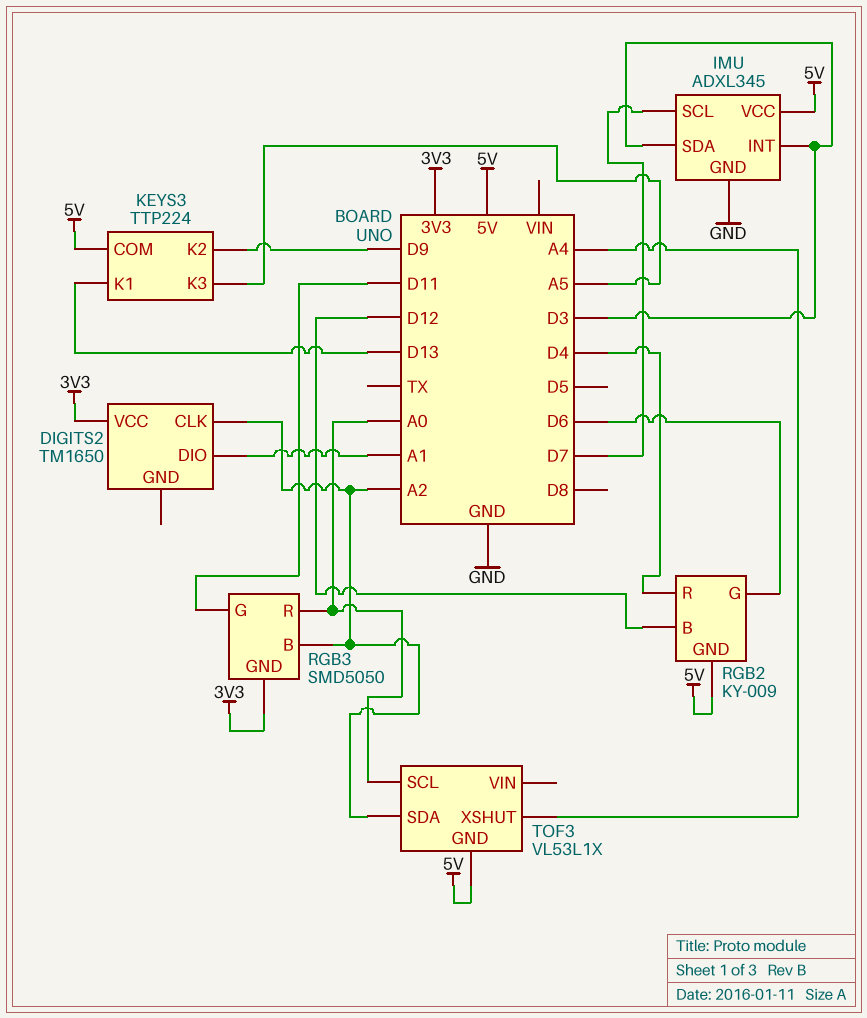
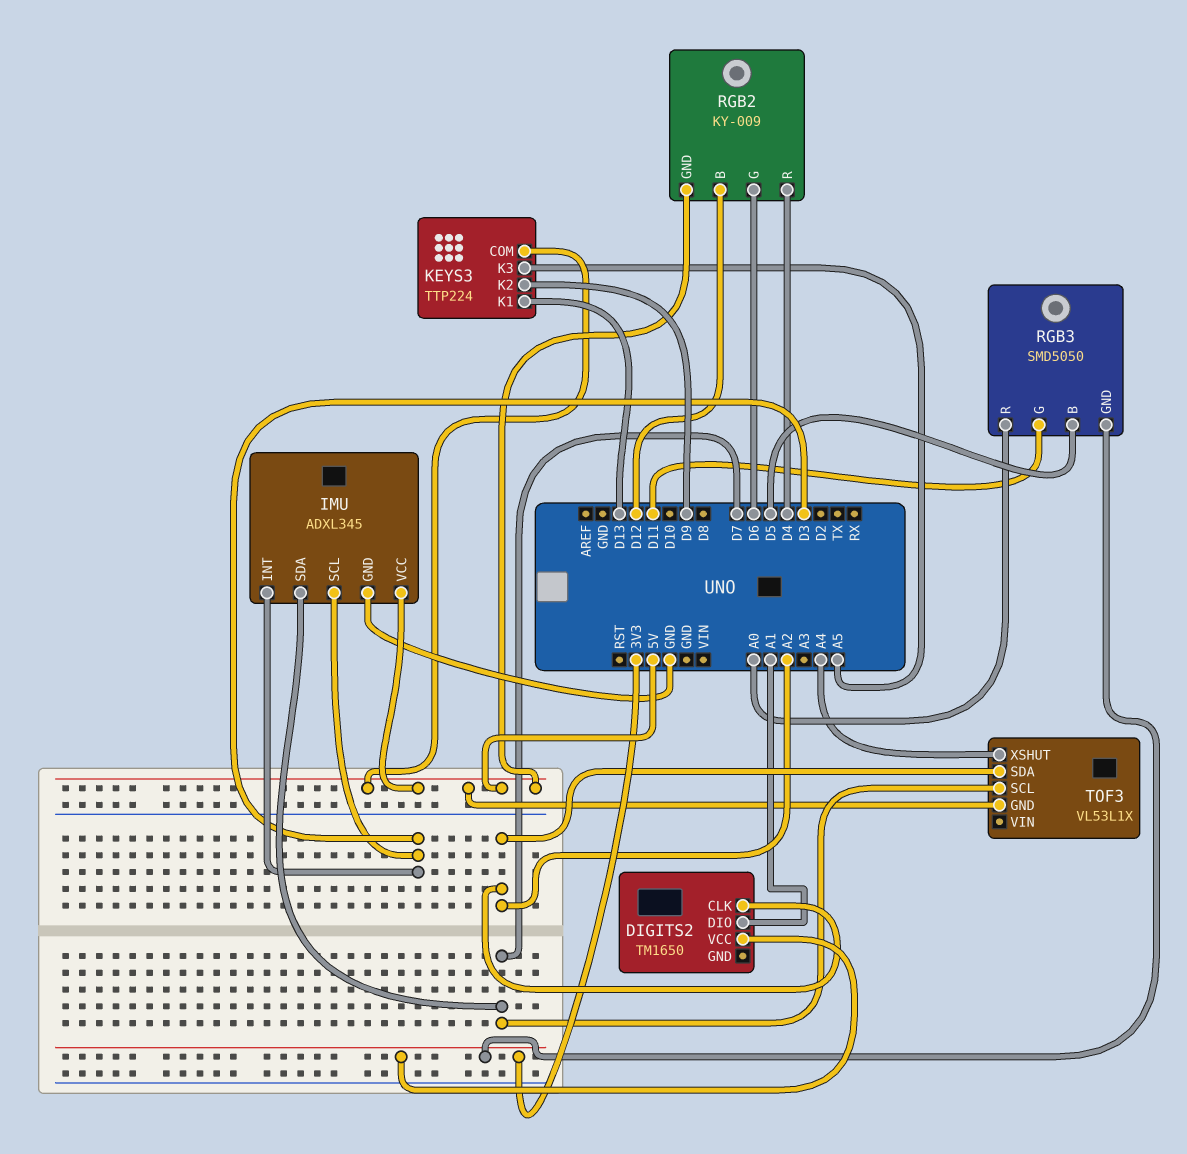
IMU pin SCL: D7 -> D3
IMU pin SDA: D3 -> D7
RGB3 pin B: A2 -> D5
TOF3 pin SCL: A0 -> D7

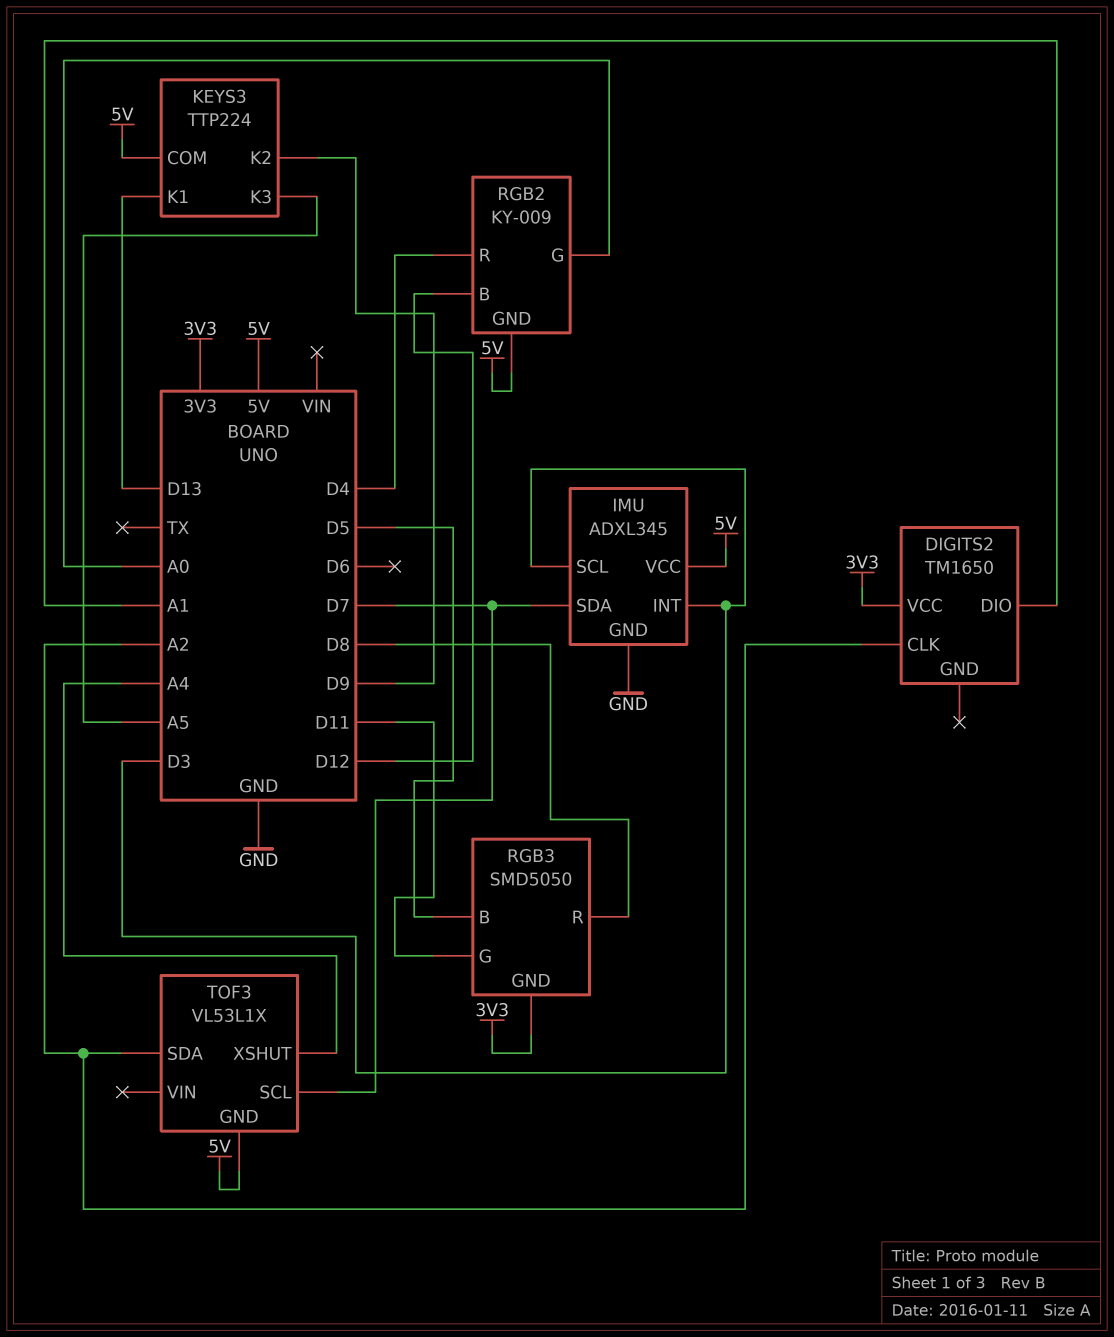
RGB2 pin G: D6 -> A0
RGB3 pin R: A0 -> D8

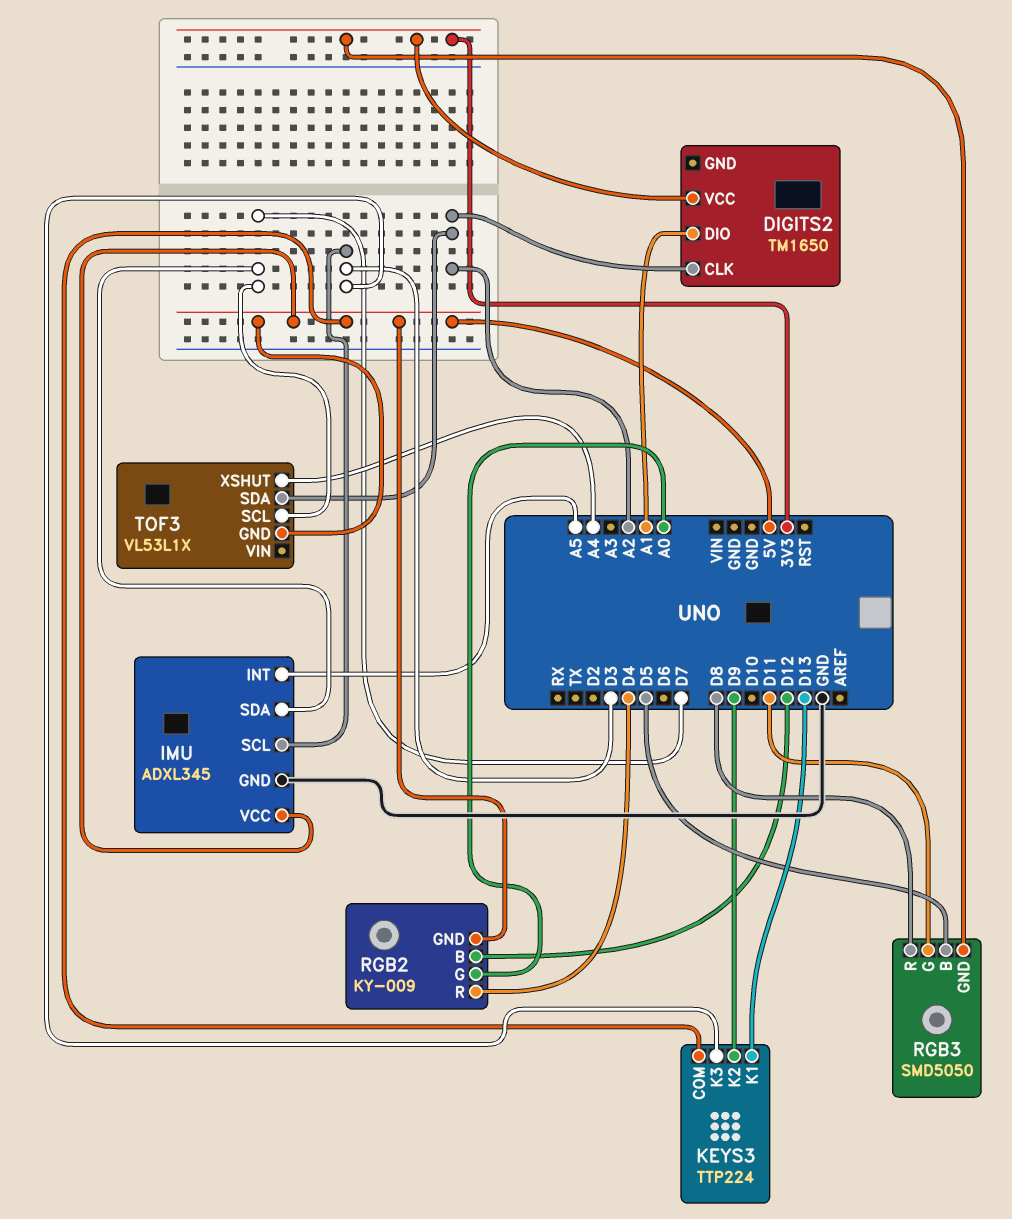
IMU pin INT: D3 -> A5
KEYS3 pin K3: A5 -> D3

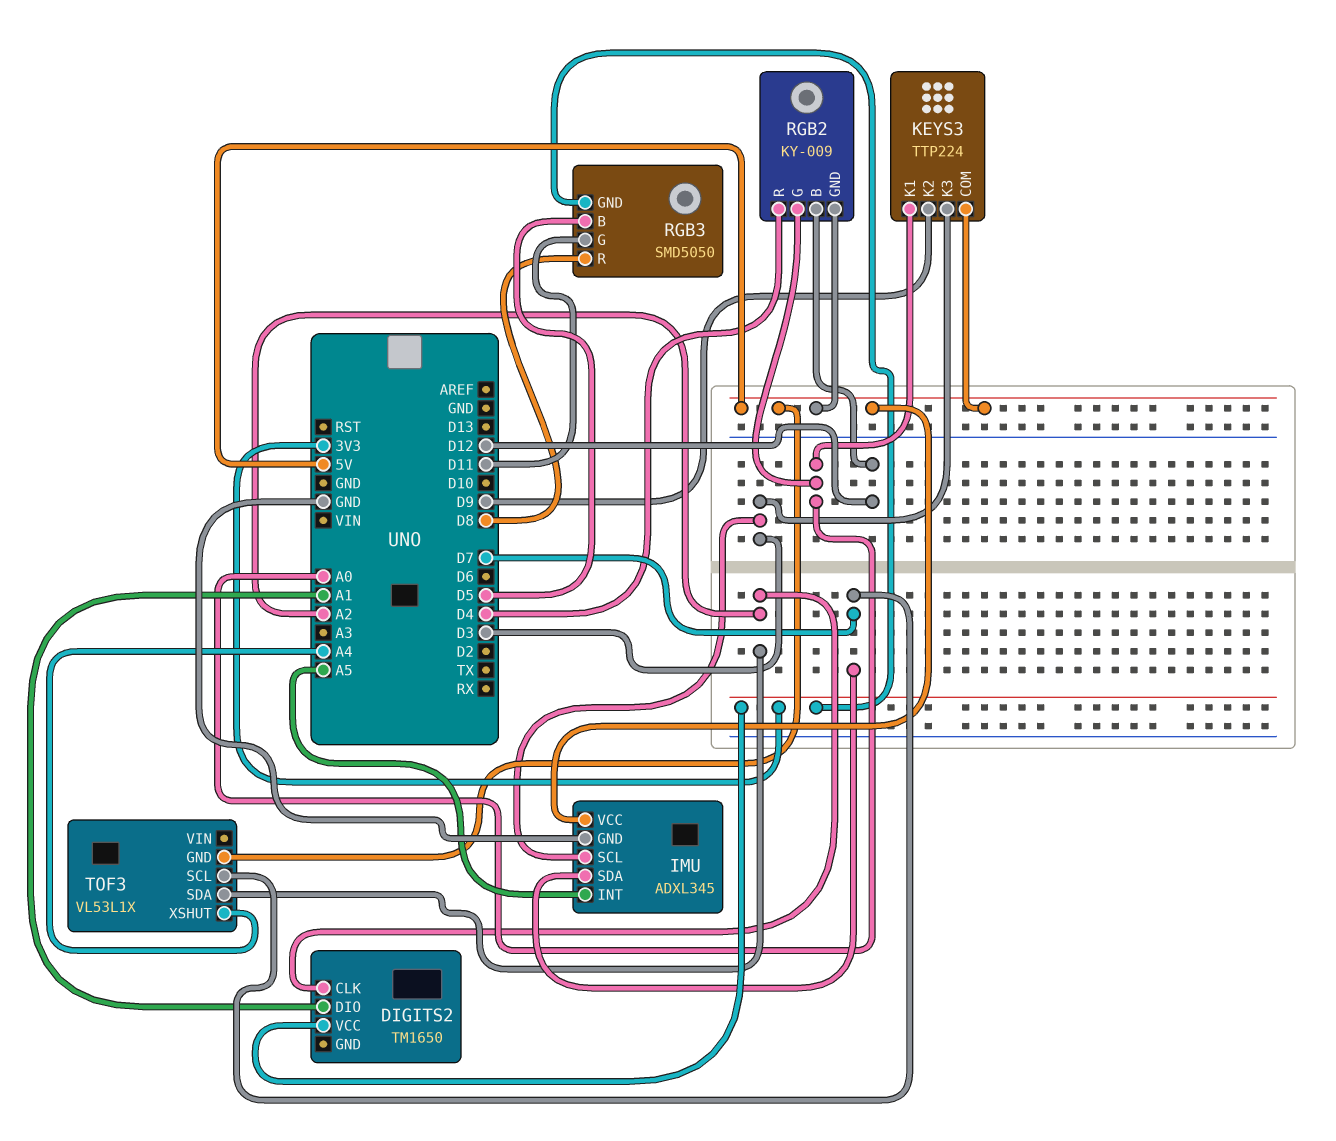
KEYS3 pin K1: D13 -> A0

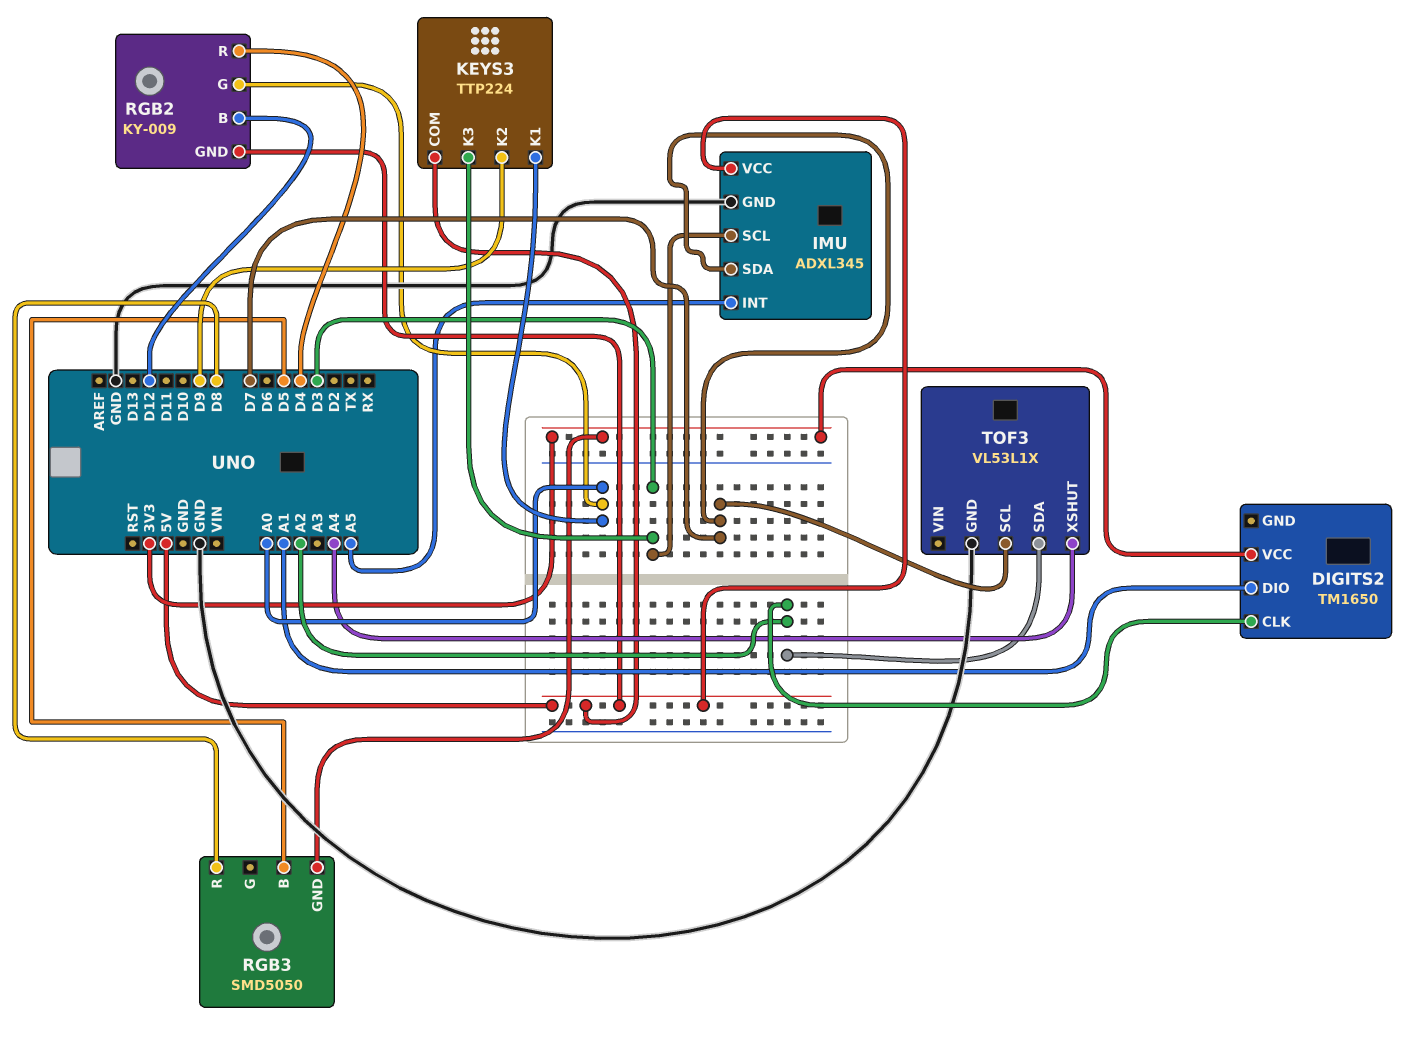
RGB3 pin G: D11 -> none
TOF3 pin GND: 5V -> GND

